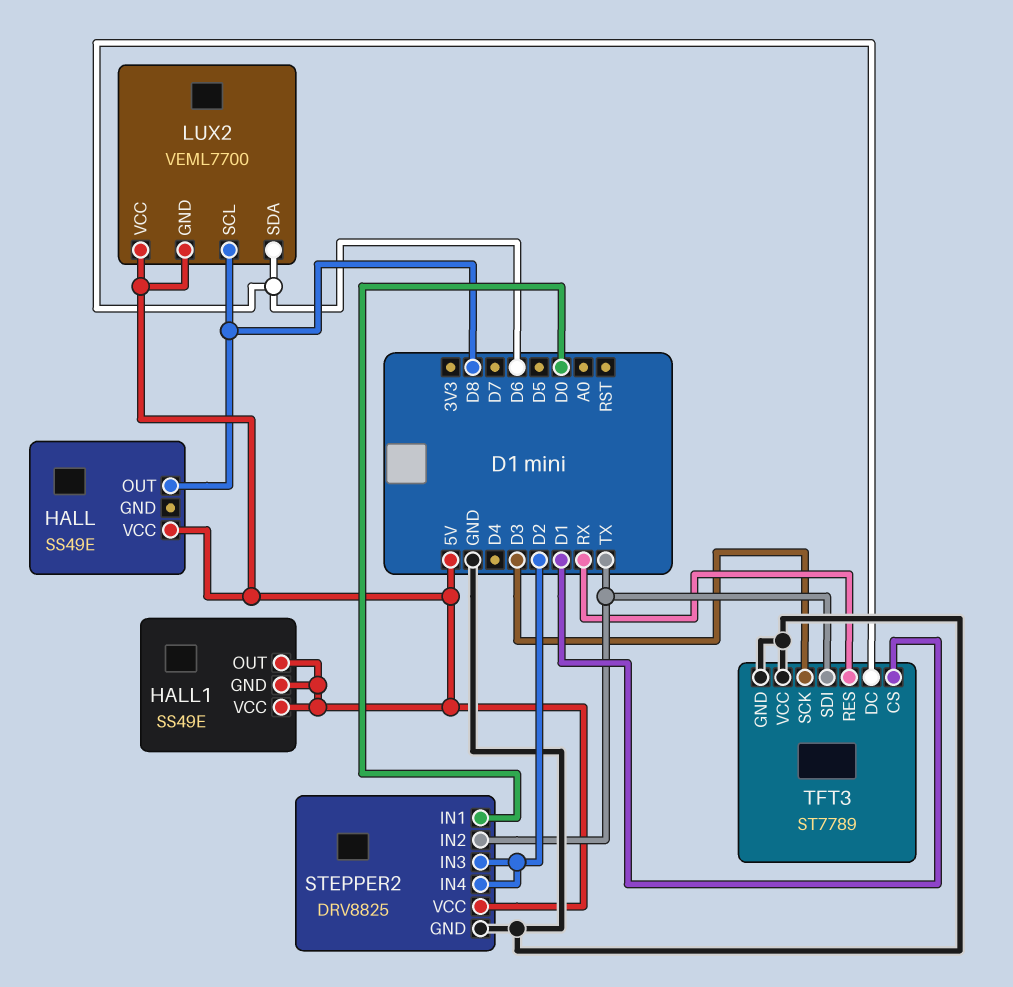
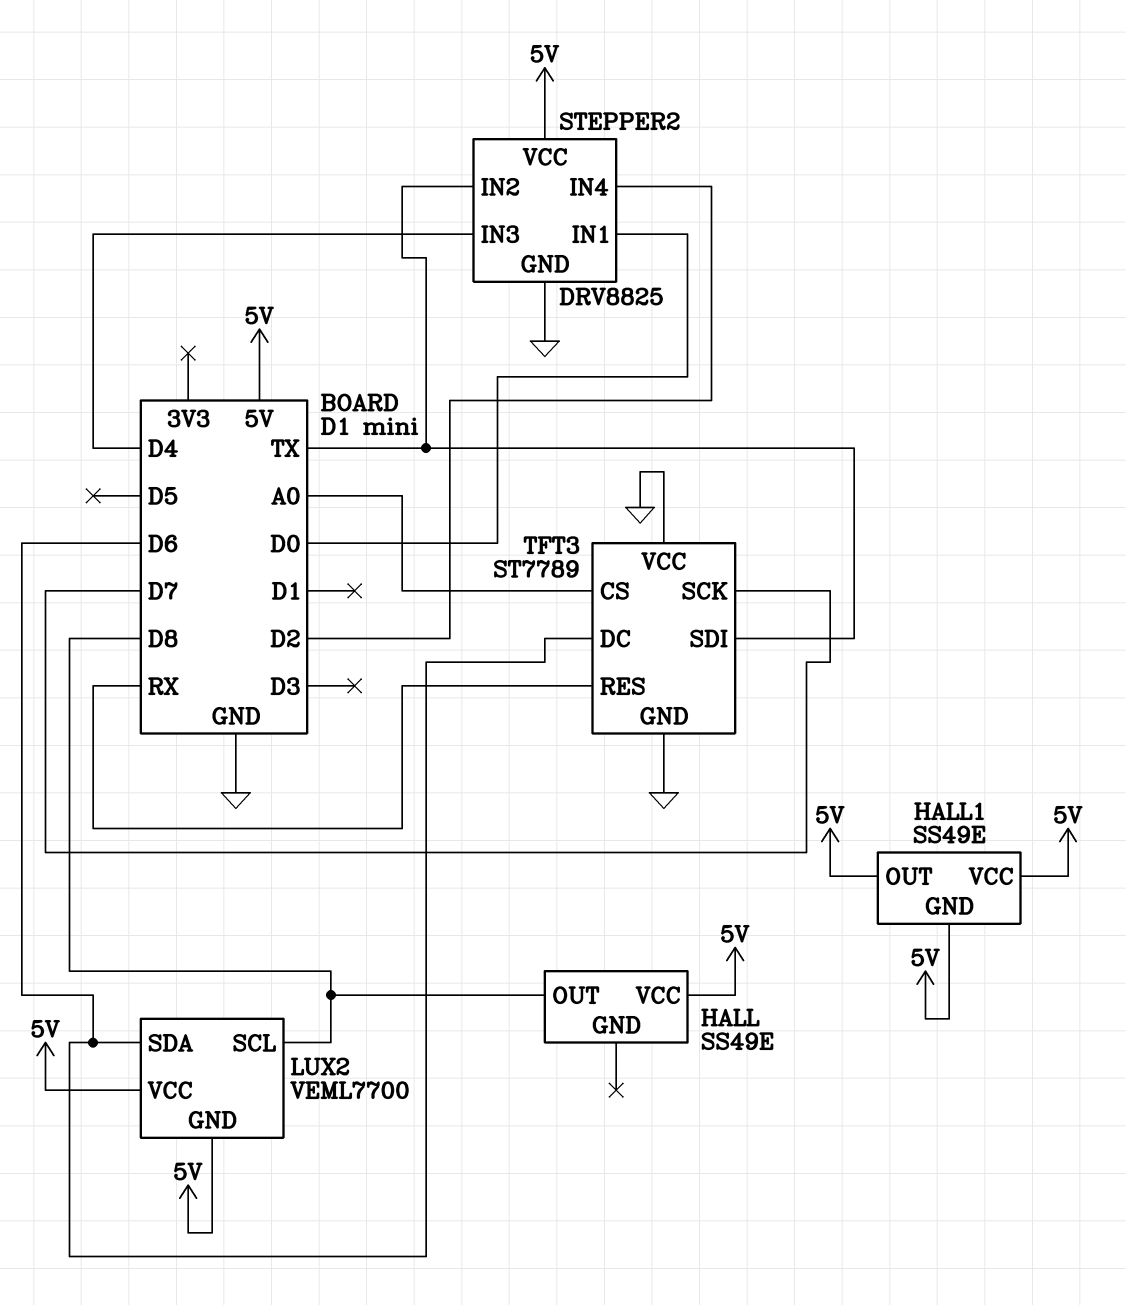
STEPPER2 pin IN3: D2 -> D4
TFT3 pin CS: D1 -> A0
TFT3 pin SCK: D3 -> D7

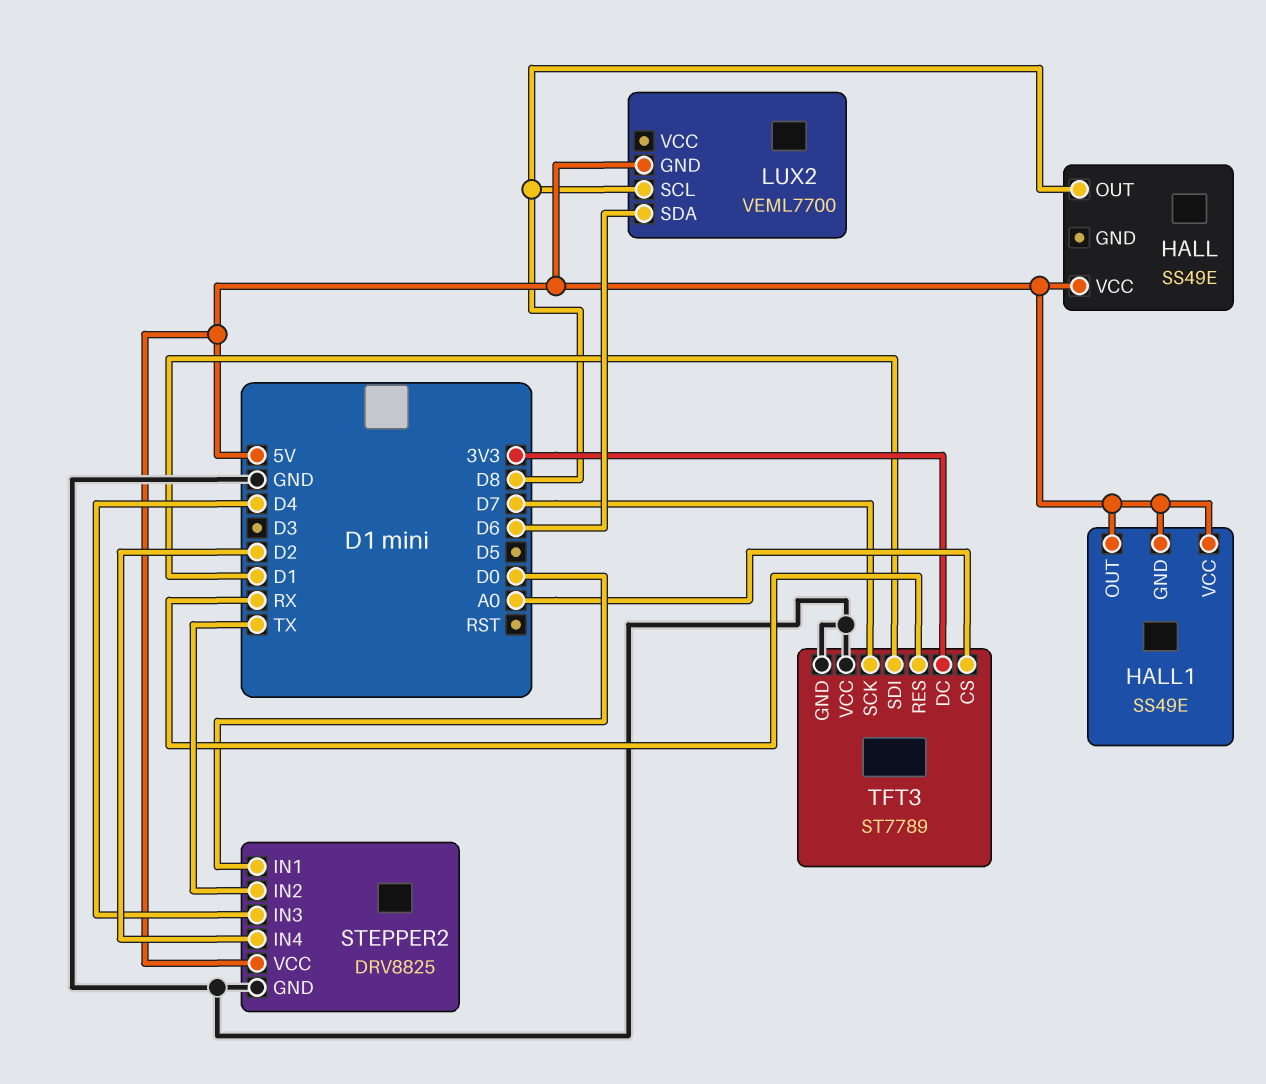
LUX2 pin VCC: 5V -> none
TFT3 pin DC: D6 -> 3V3
TFT3 pin SDI: TX -> D1

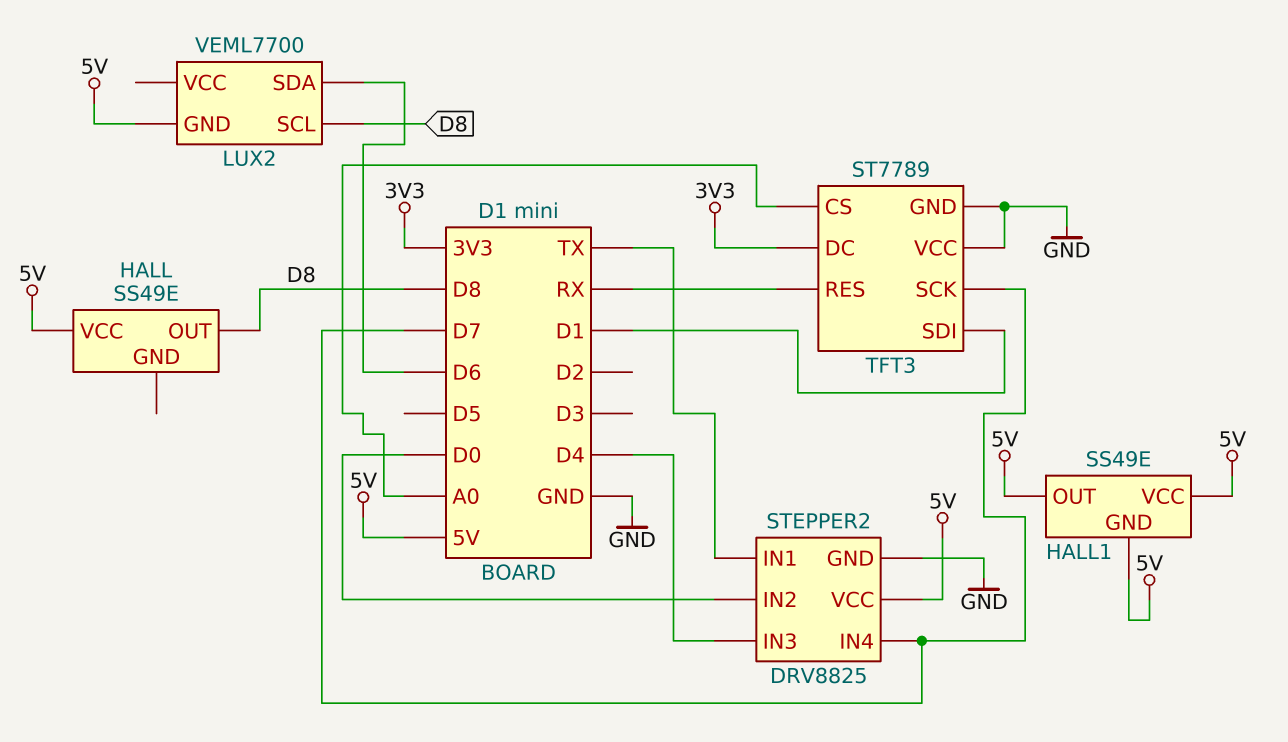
STEPPER2 pin IN1: D0 -> TX
STEPPER2 pin IN2: TX -> D0
STEPPER2 pin IN4: D2 -> D7

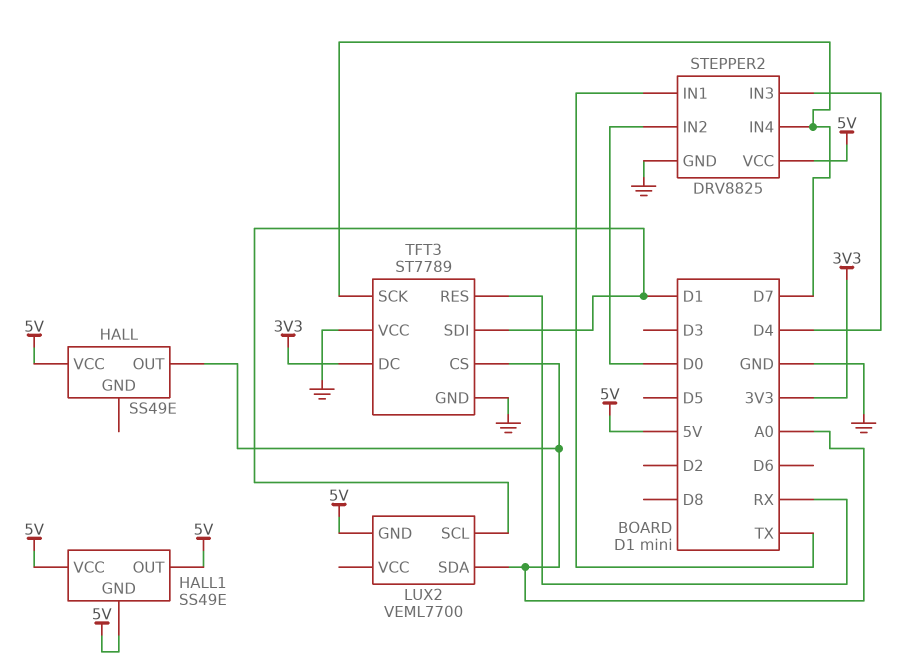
HALL pin OUT: D8 -> A0
LUX2 pin SCL: D8 -> D1
LUX2 pin SDA: D6 -> A0

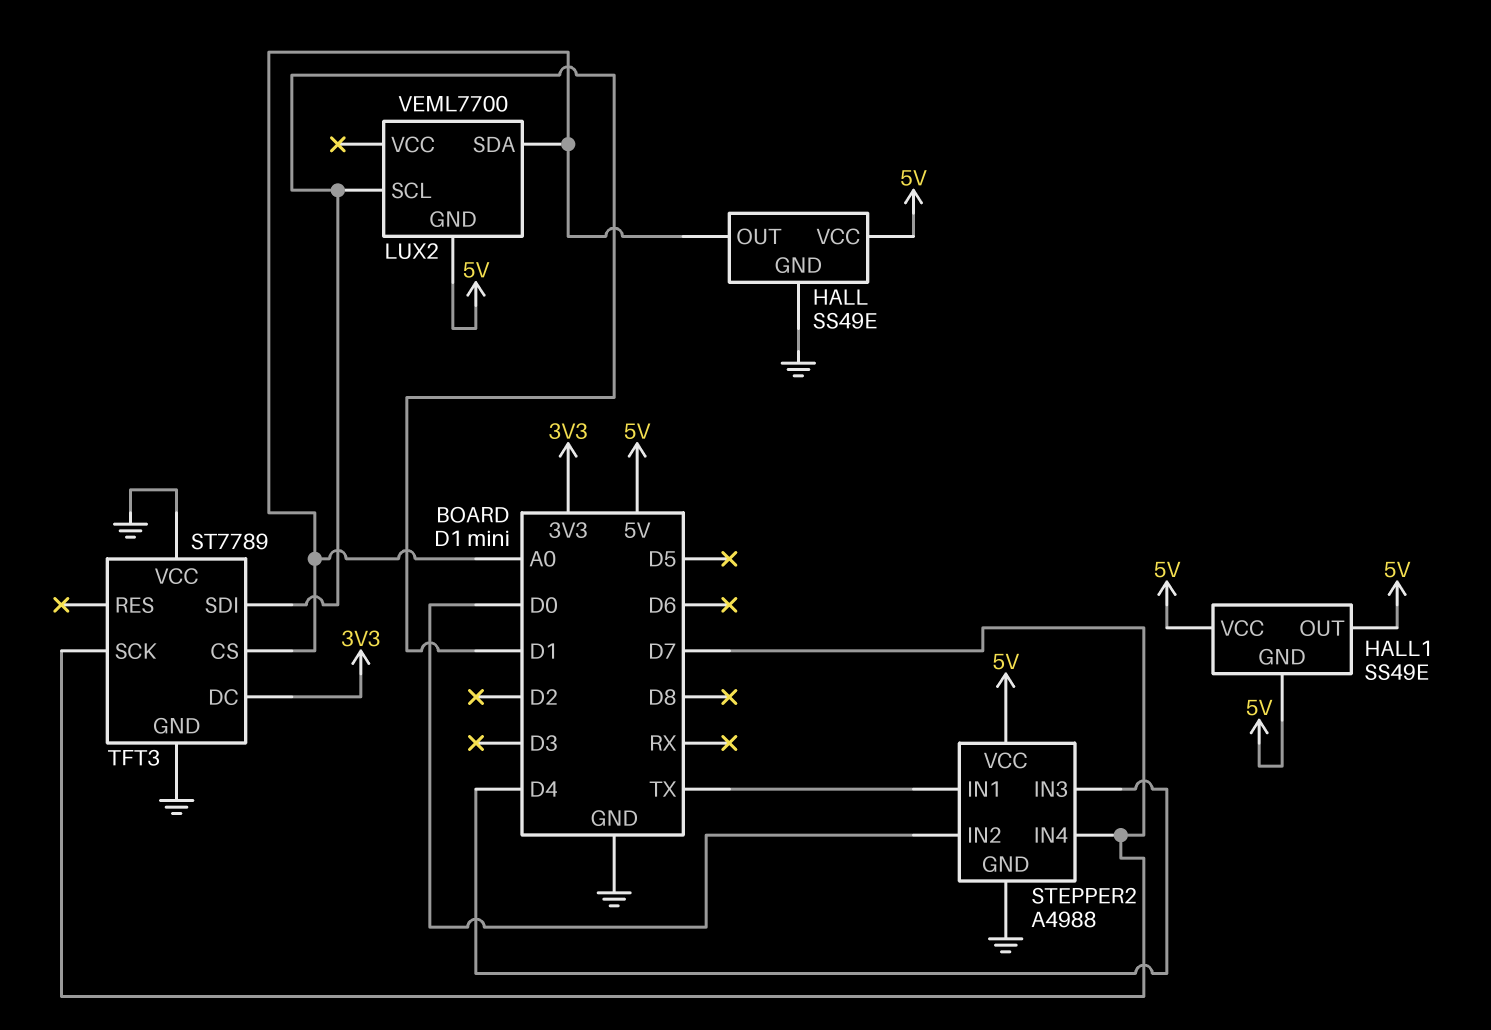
HALL pin GND: none -> GND
STEPPER2: DRV8825 -> A4988
TFT3 pin RES: RX -> none

